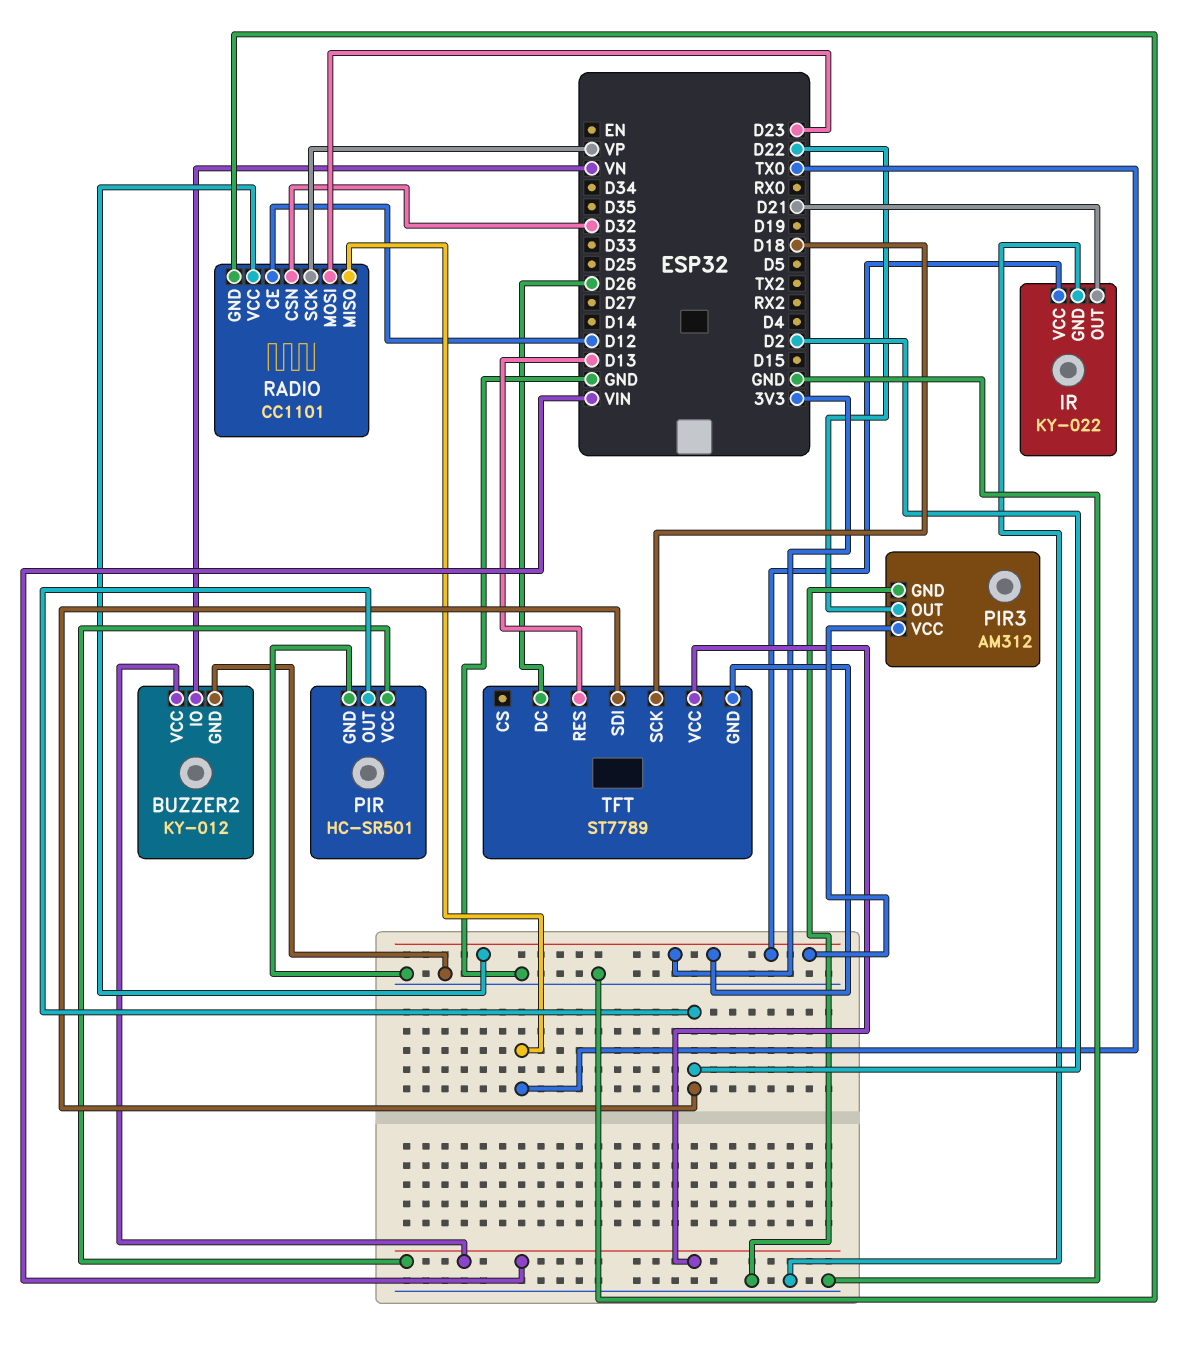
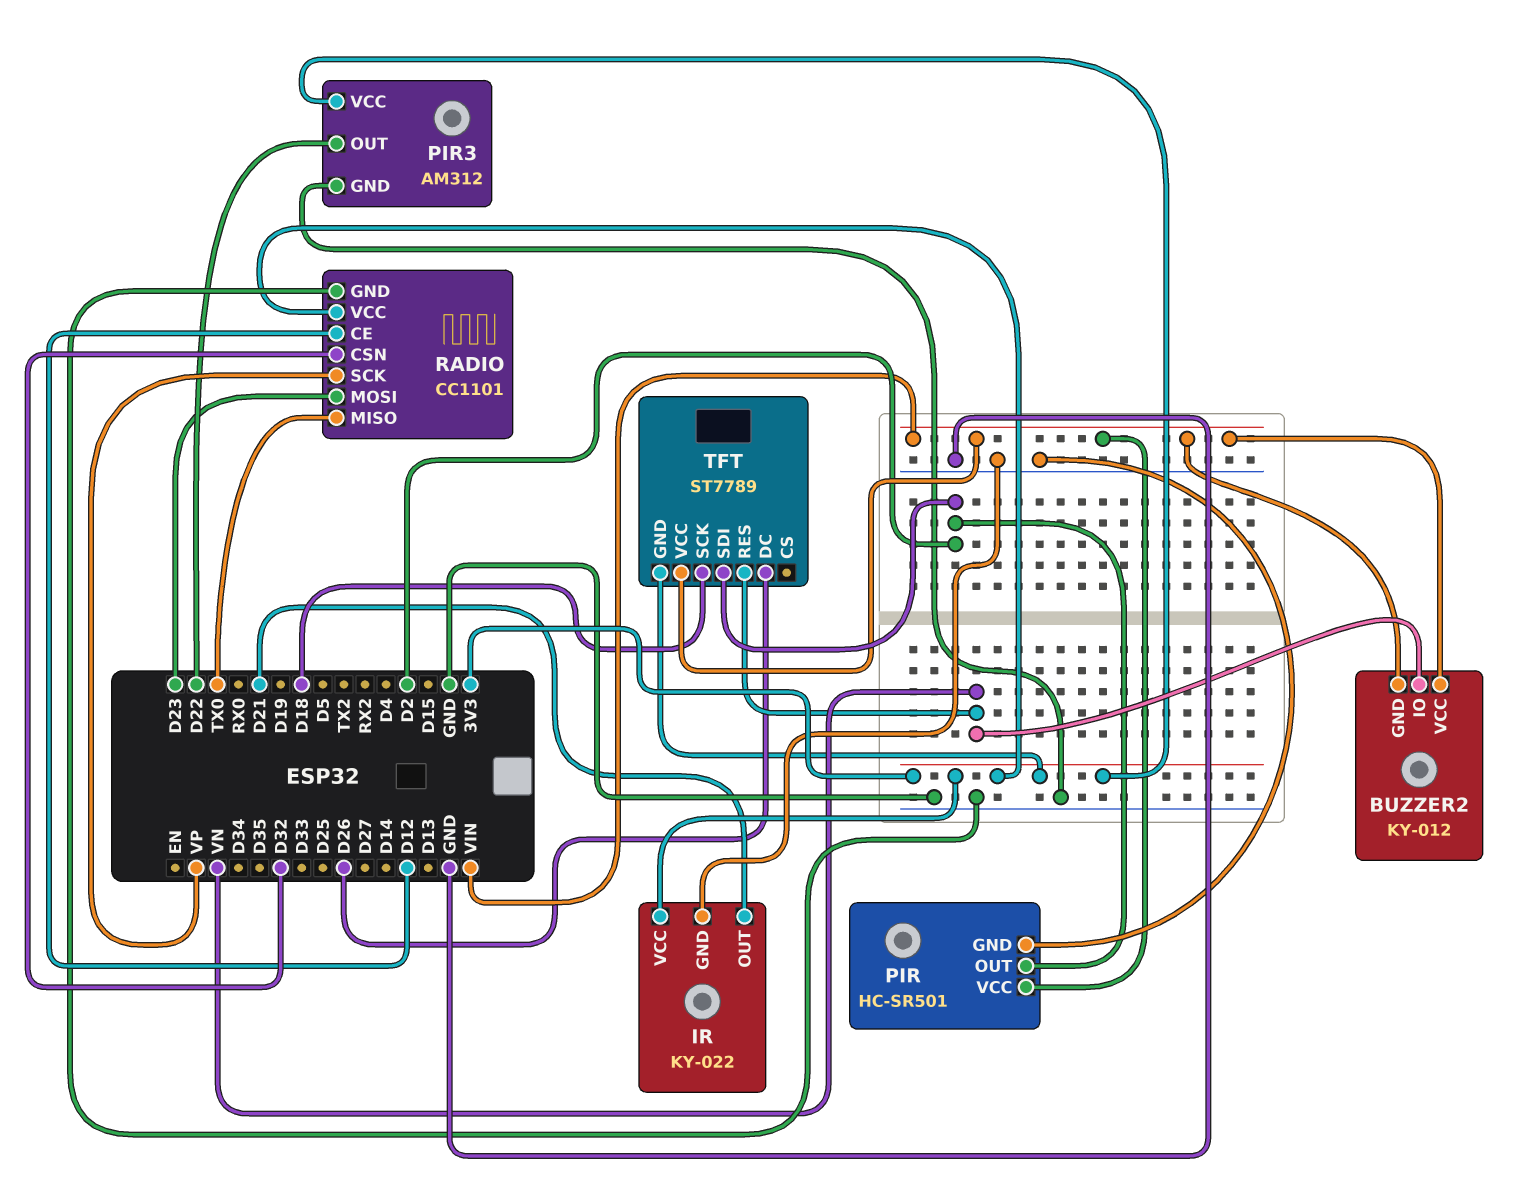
BUZZER2 pin GND: GND -> VIN
TFT pin RES: D13 -> VN

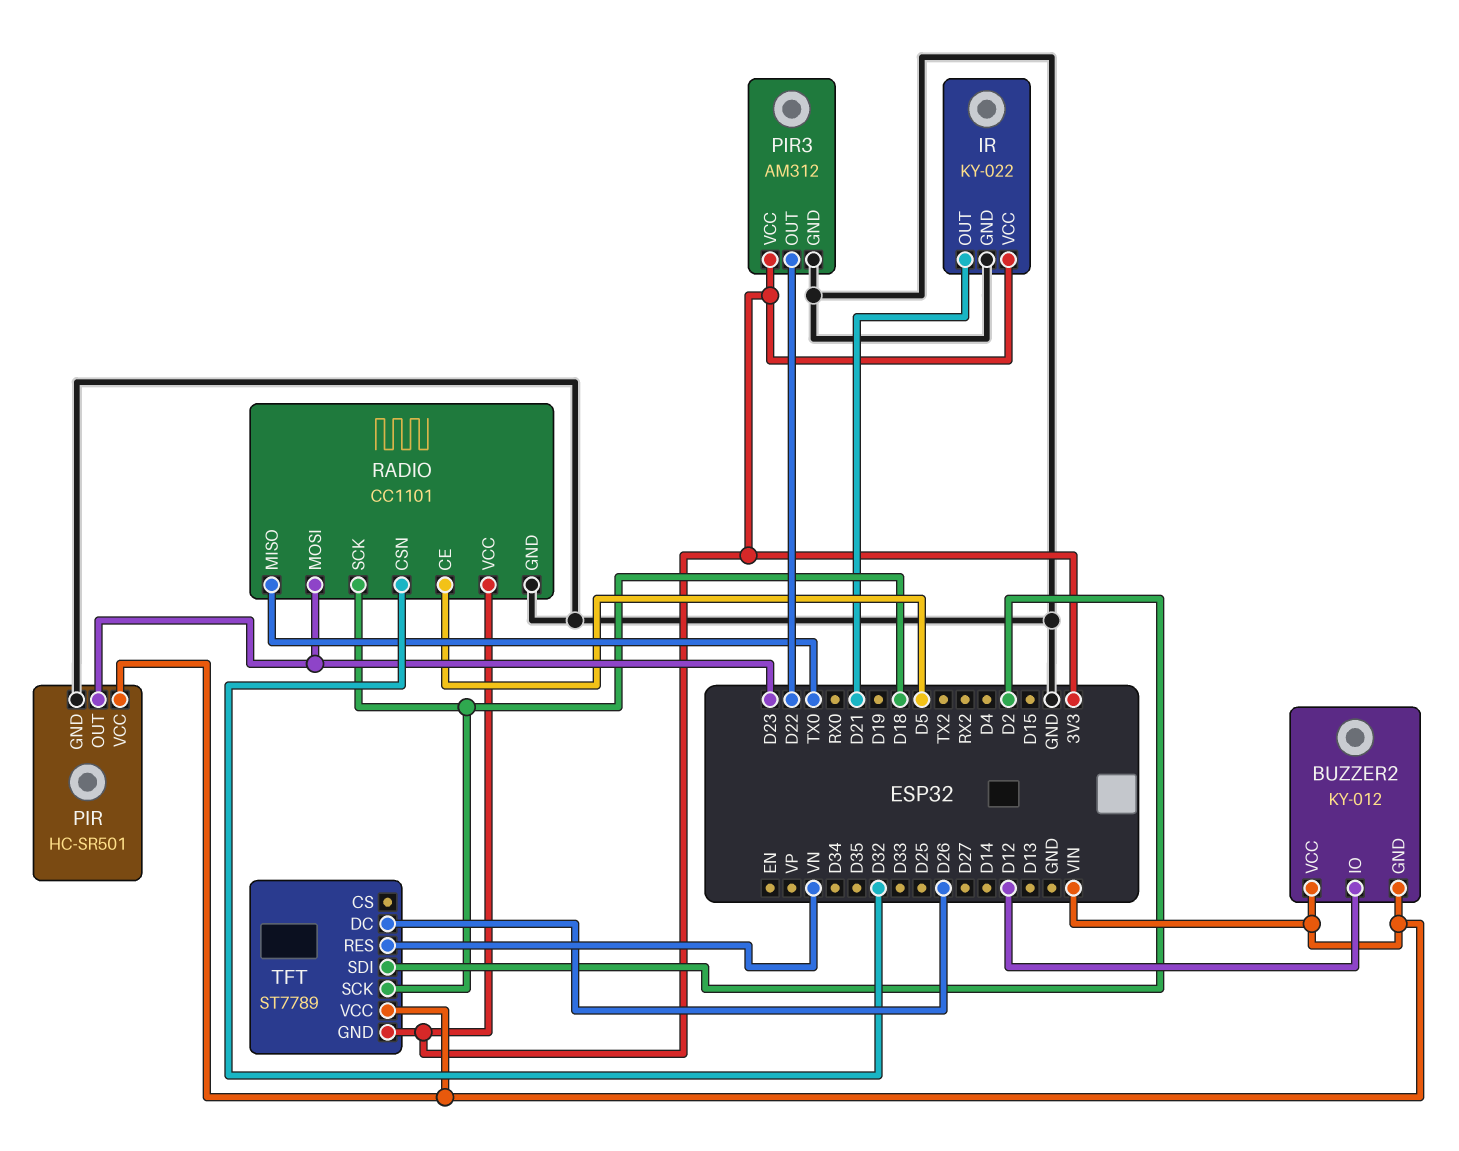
BUZZER2 pin IO: VN -> D12
PIR pin OUT: D2 -> D23
RADIO pin CE: D12 -> D5
RADIO pin SCK: VP -> D18

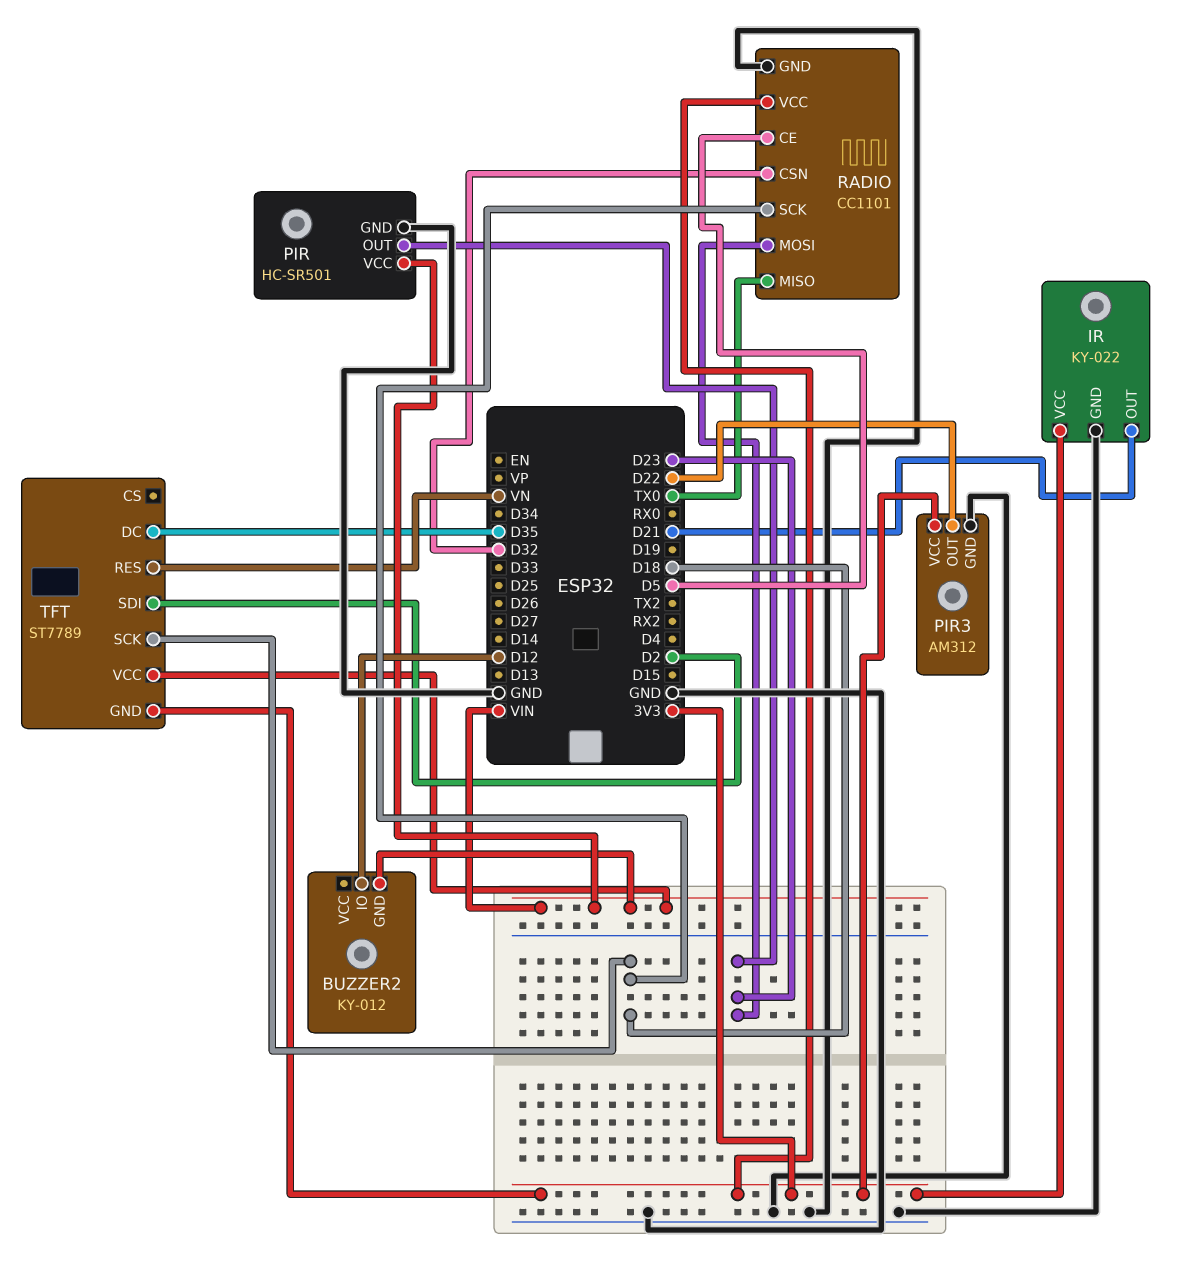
BUZZER2 pin VCC: VIN -> none
TFT pin DC: D26 -> D35

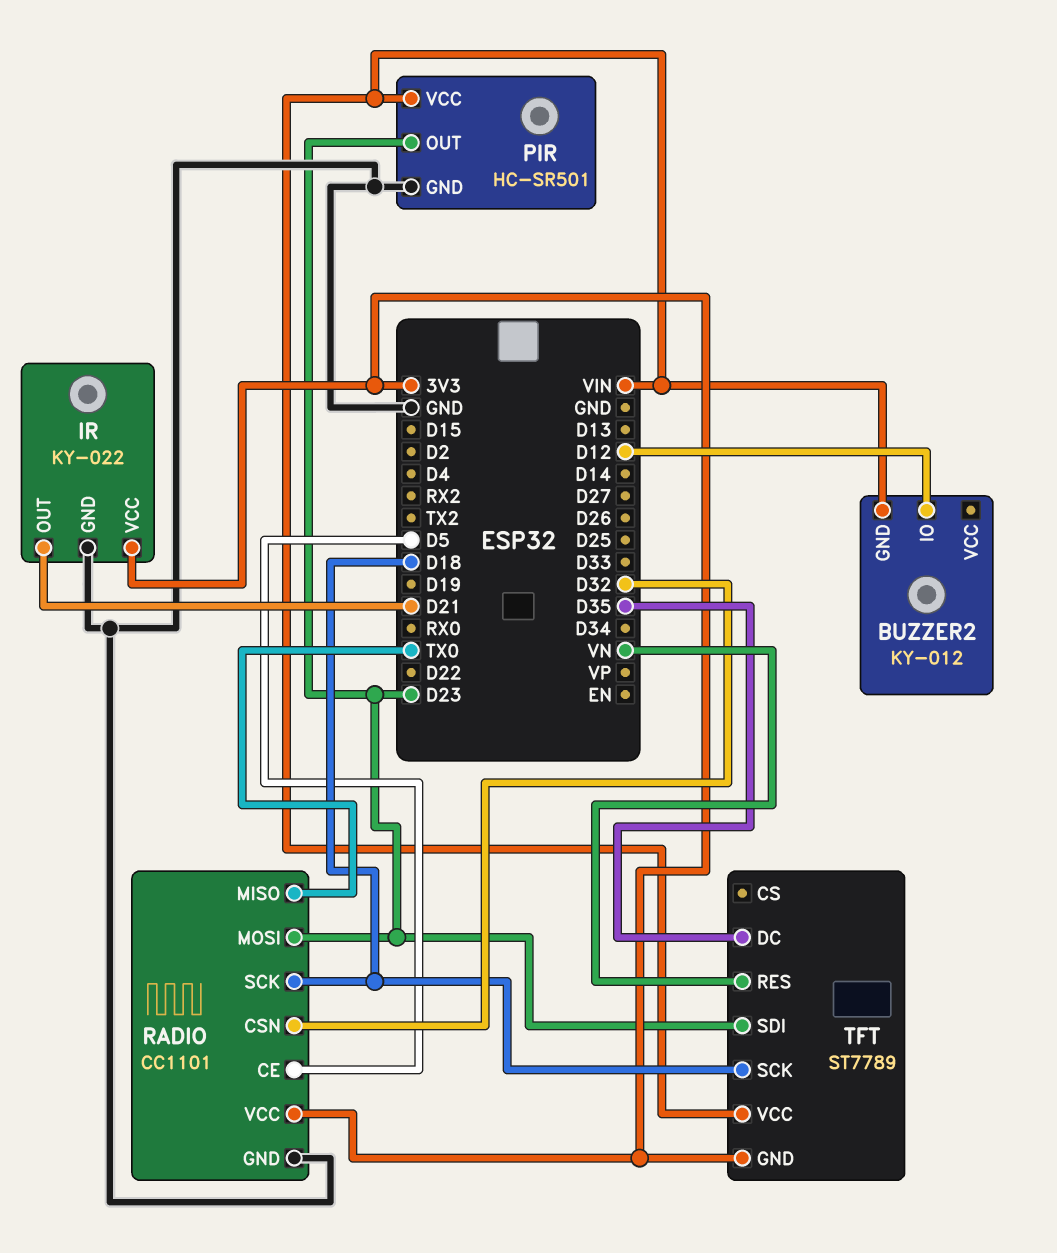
PIR3: AM312 -> none
PIR3 pin GND: GND -> none
PIR3 pin OUT: D22 -> none
PIR3 pin VCC: 3V3 -> none
TFT pin SDI: D2 -> D23

